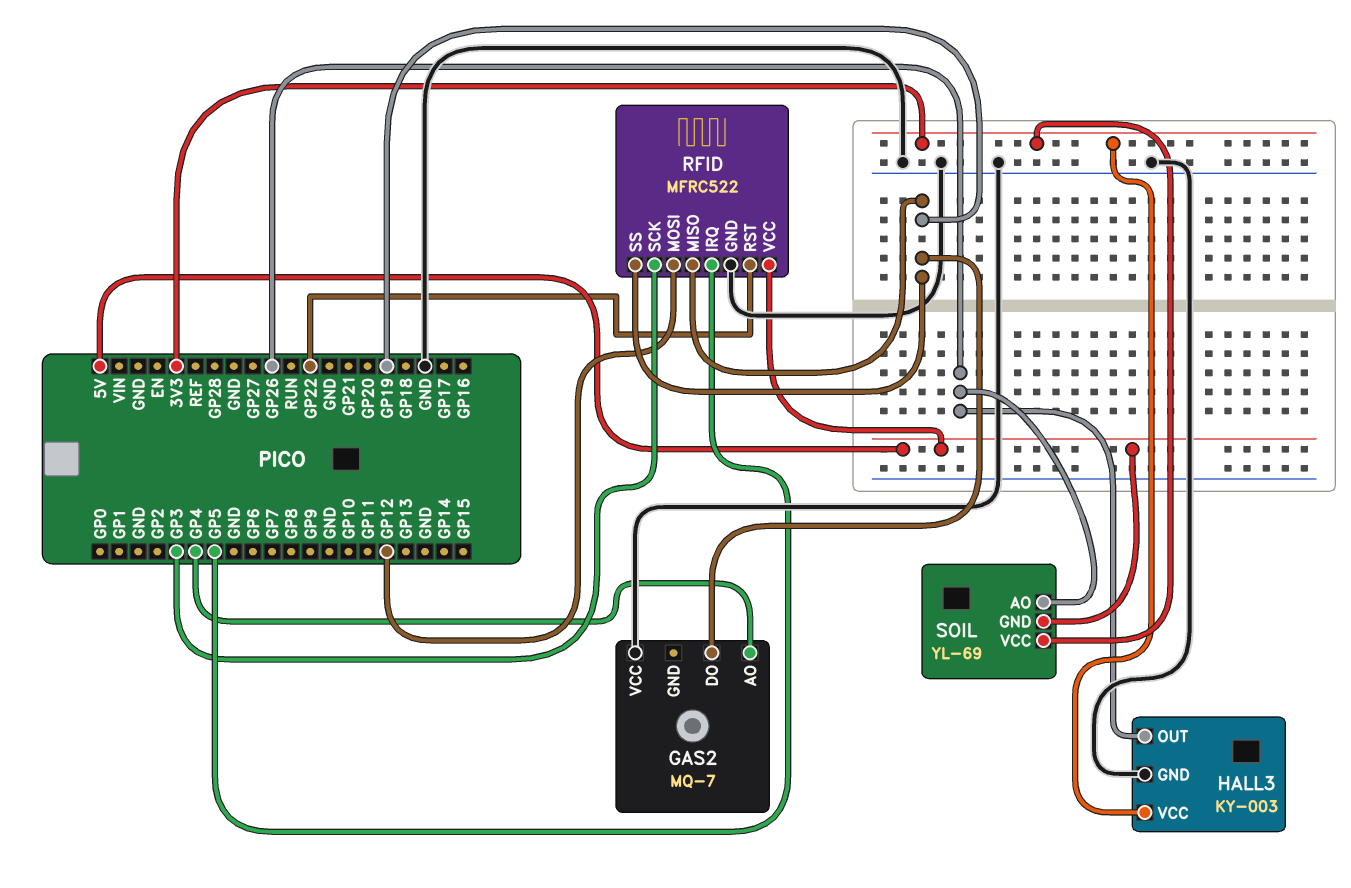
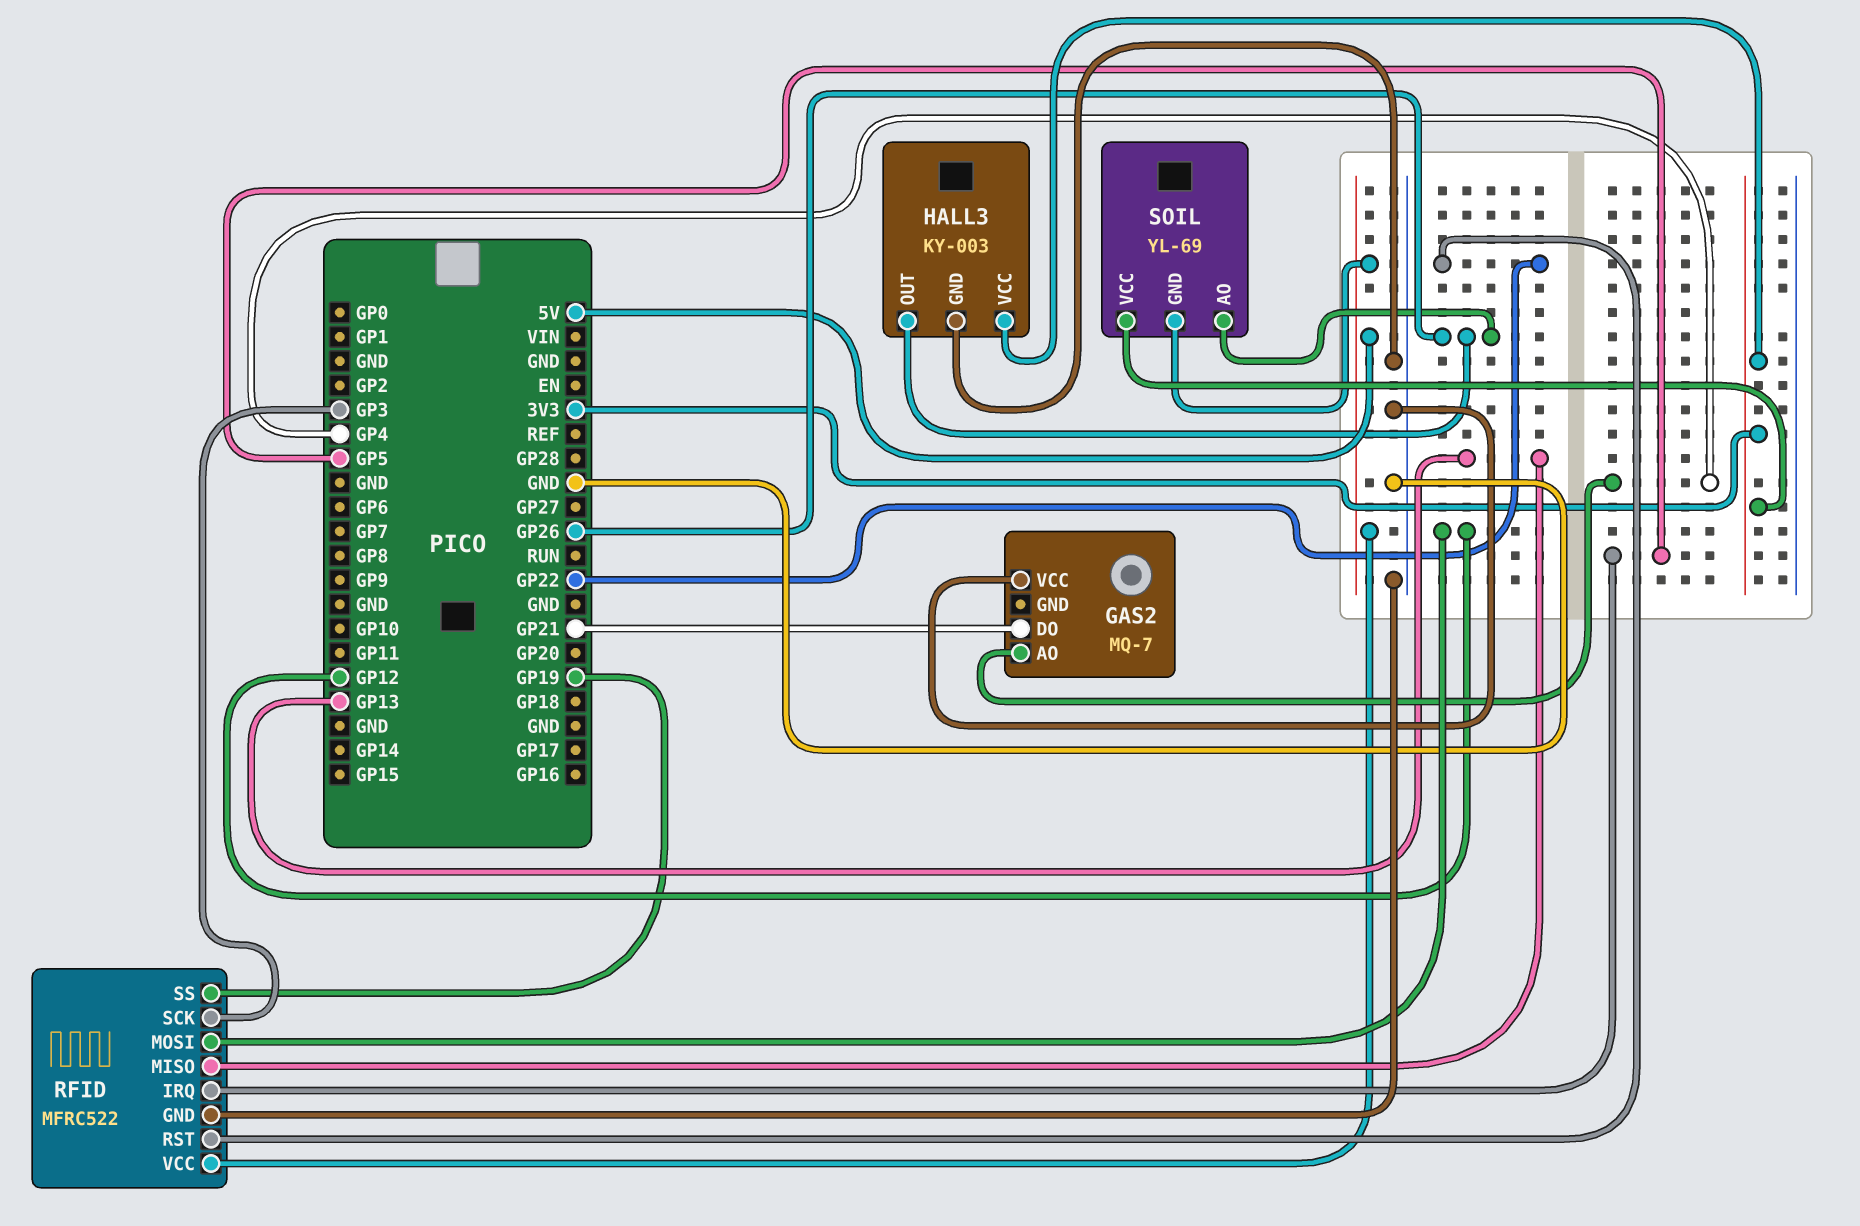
GAS2 pin DO: GP19 -> GP21
RFID pin MISO: GP19 -> GP13

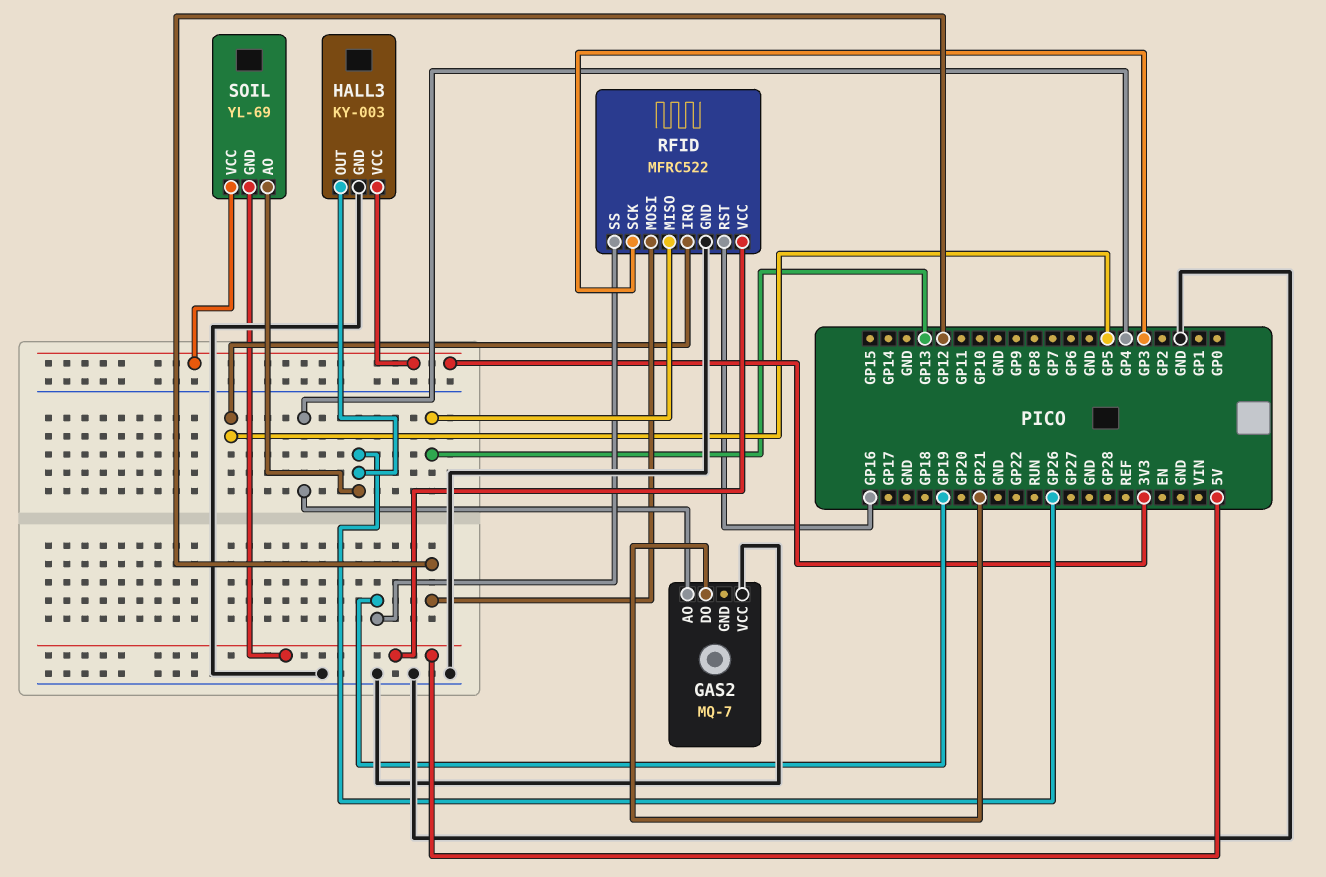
RFID pin RST: GP22 -> GP16

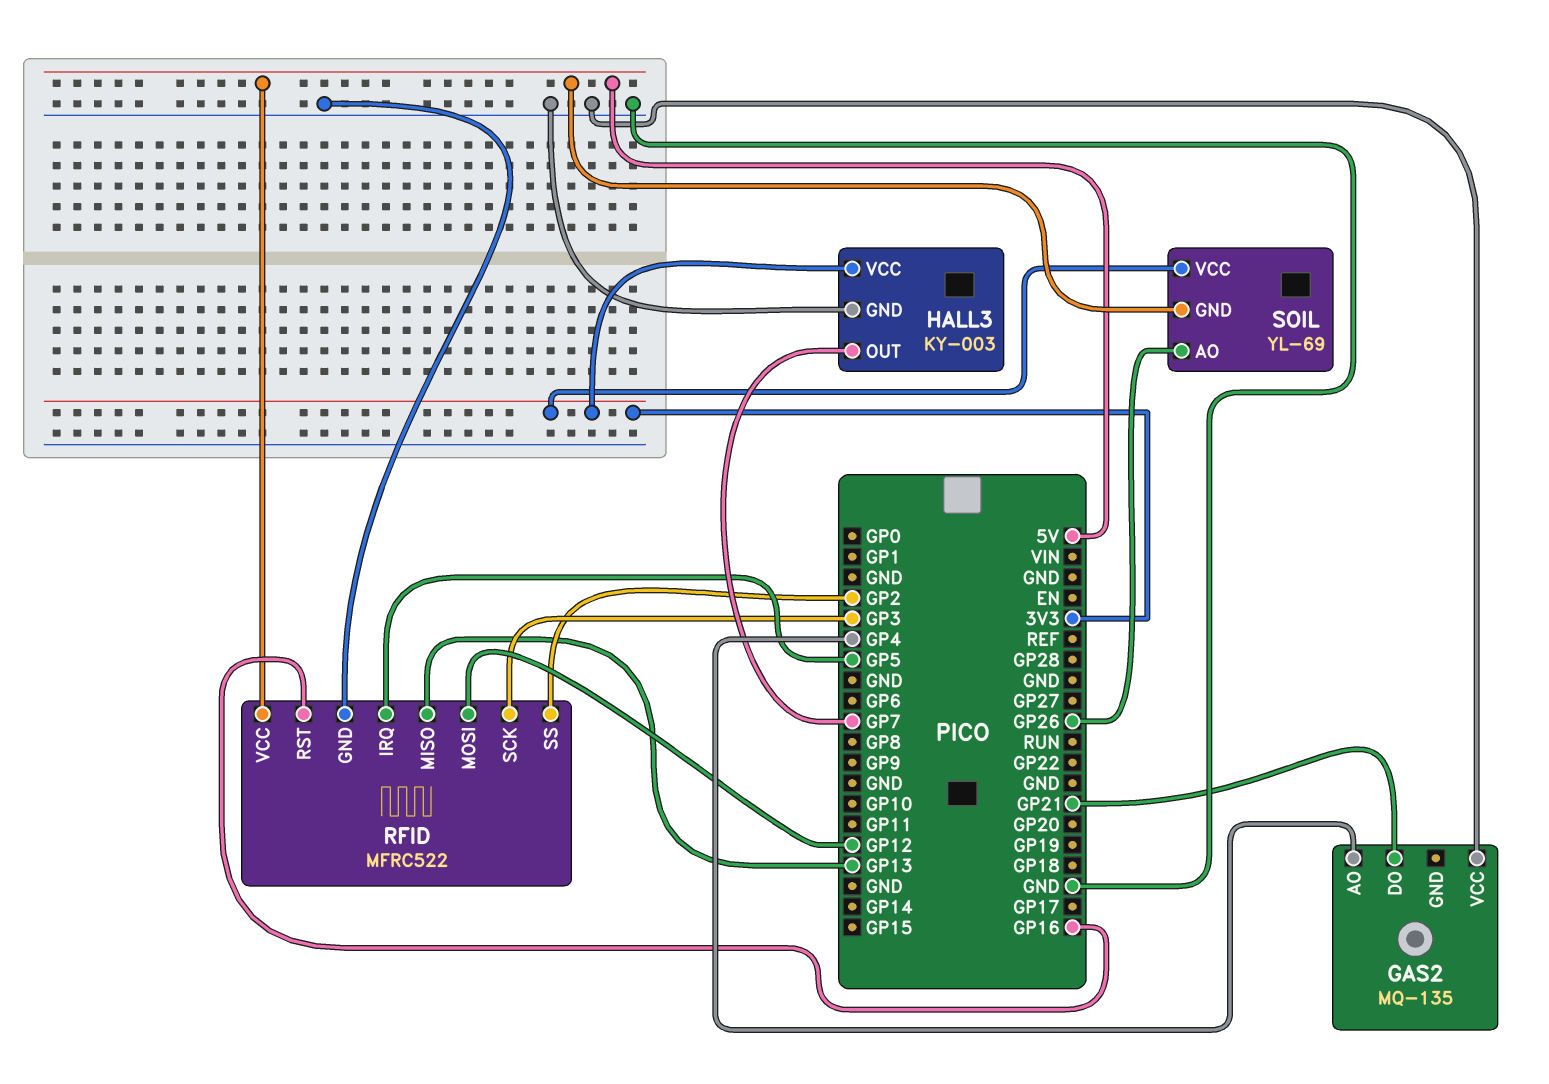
GAS2: MQ-7 -> MQ-135
HALL3 pin OUT: GP26 -> GP7
RFID pin SS: GP19 -> GP2

